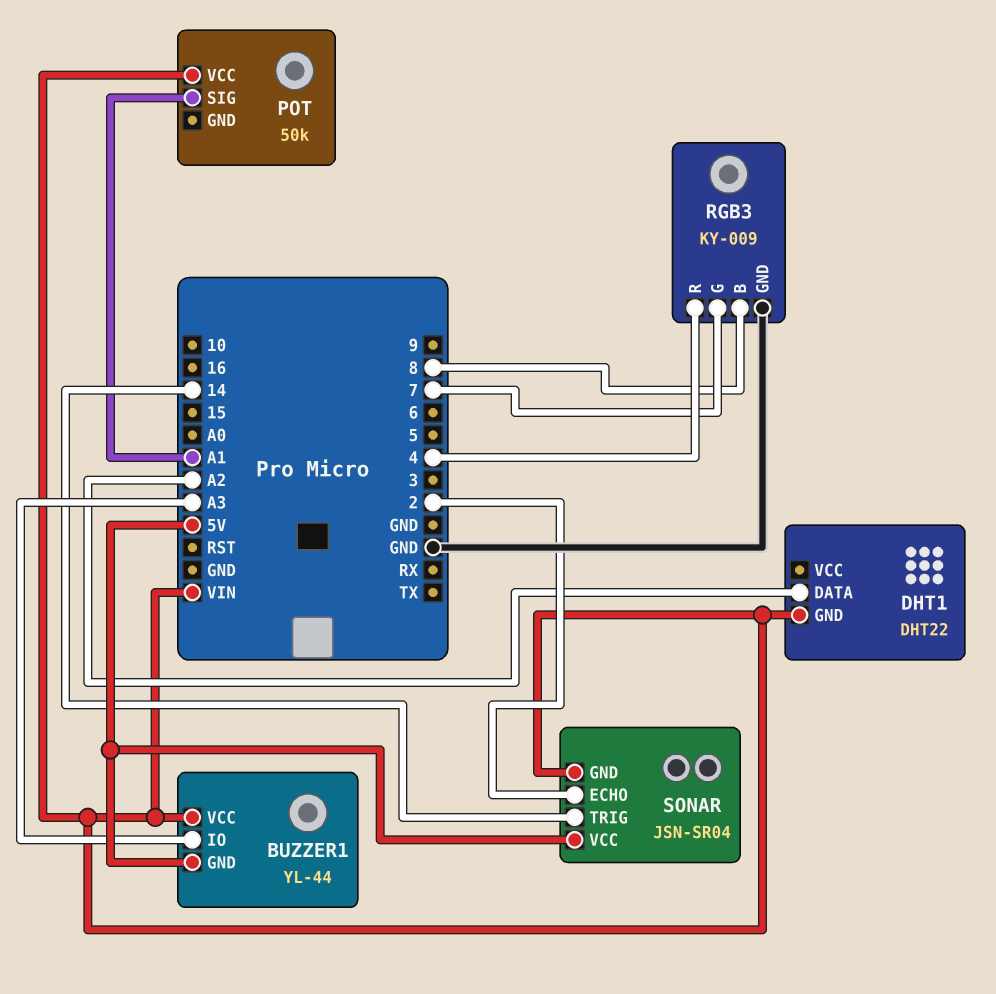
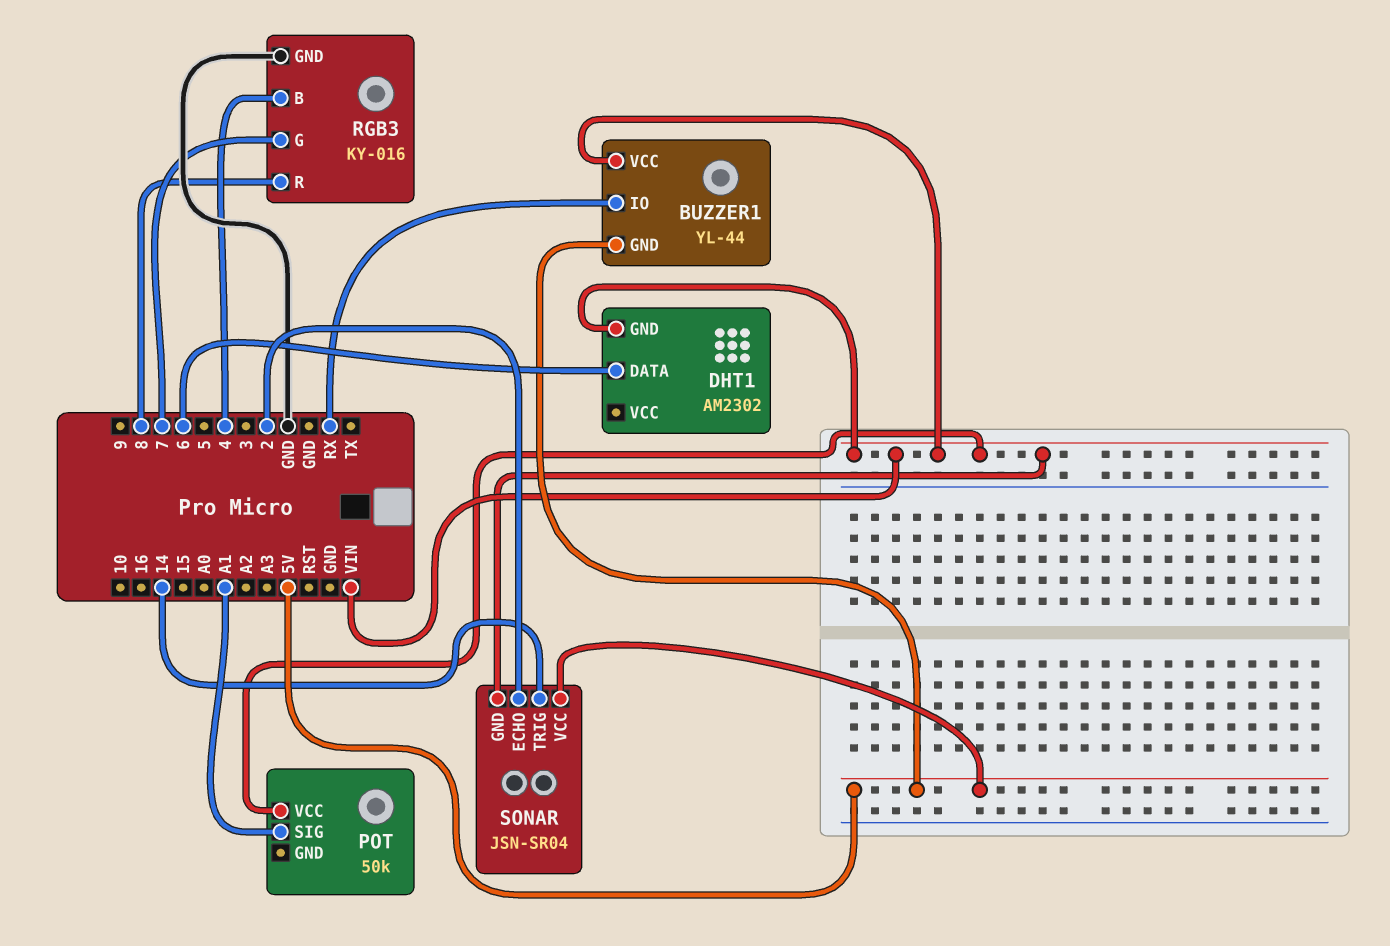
BUZZER1 pin IO: A3 -> RX
DHT1: DHT22 -> AM2302
DHT1 pin DATA: A2 -> 6
RGB3: KY-009 -> KY-016
RGB3 pin B: 8 -> 4
RGB3 pin R: 4 -> 8

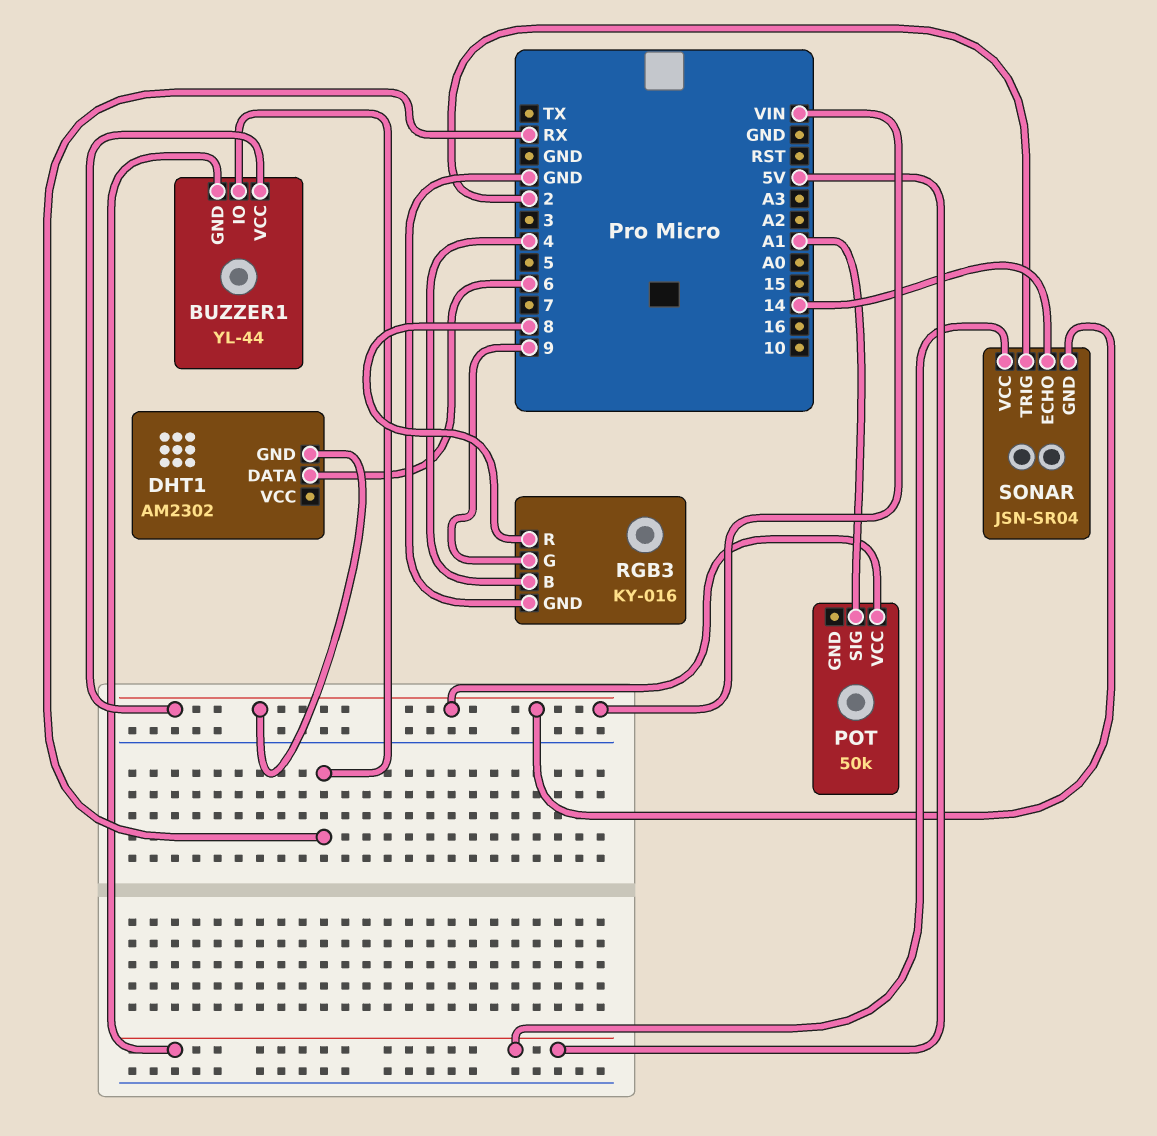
RGB3 pin G: 7 -> 9
SONAR pin ECHO: 2 -> 14
SONAR pin TRIG: 14 -> 2

